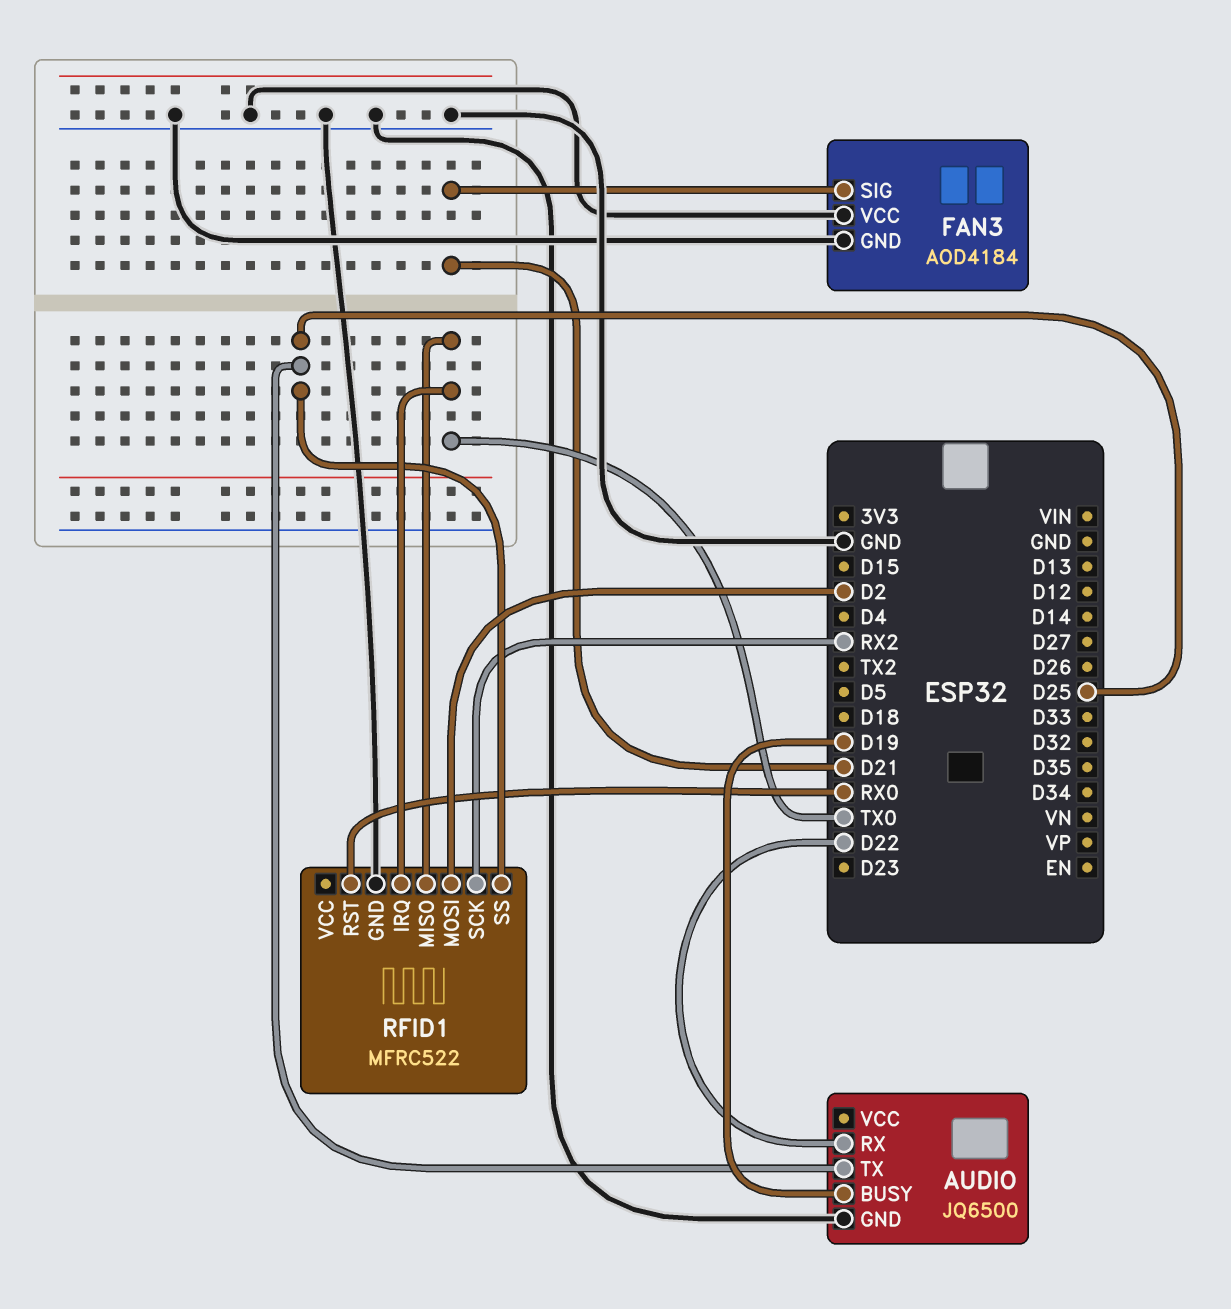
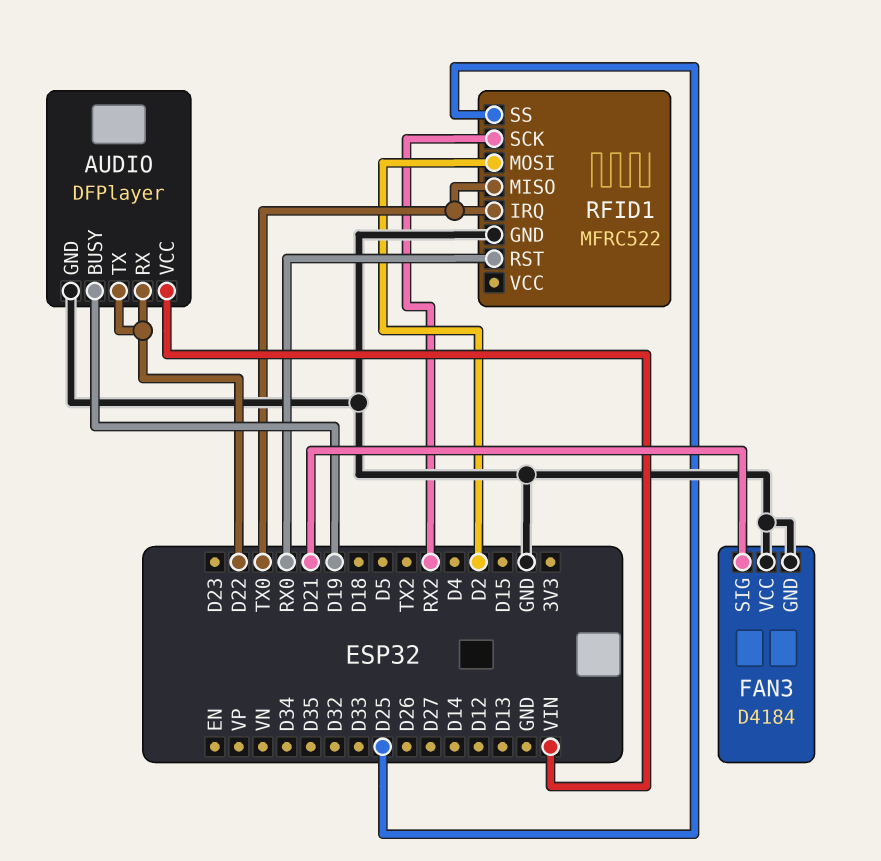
AUDIO: JQ6500 -> DFPlayer
AUDIO pin TX: D25 -> D22
AUDIO pin VCC: none -> VIN
FAN3: AOD4184 -> D4184

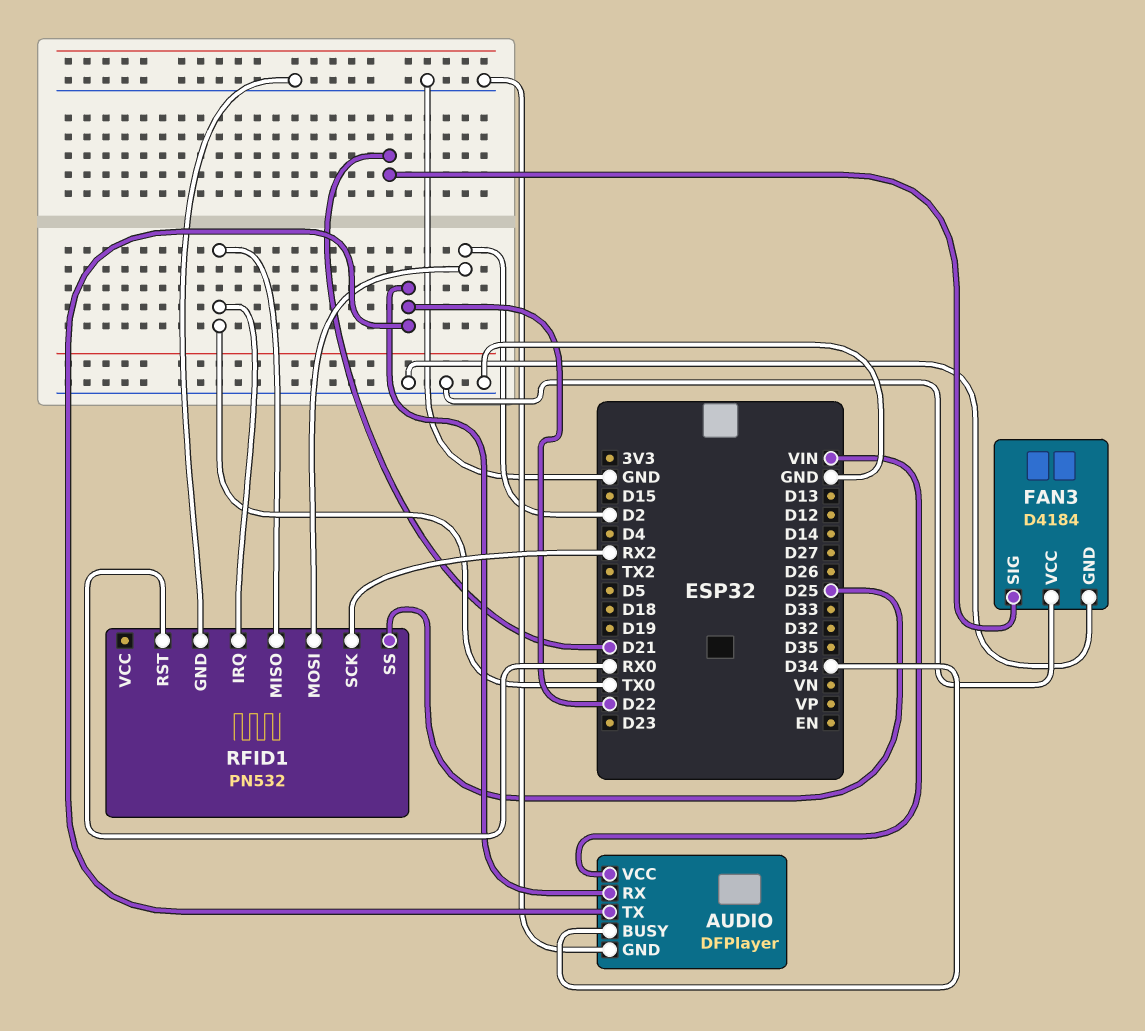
AUDIO pin BUSY: D19 -> D34
RFID1: MFRC522 -> PN532

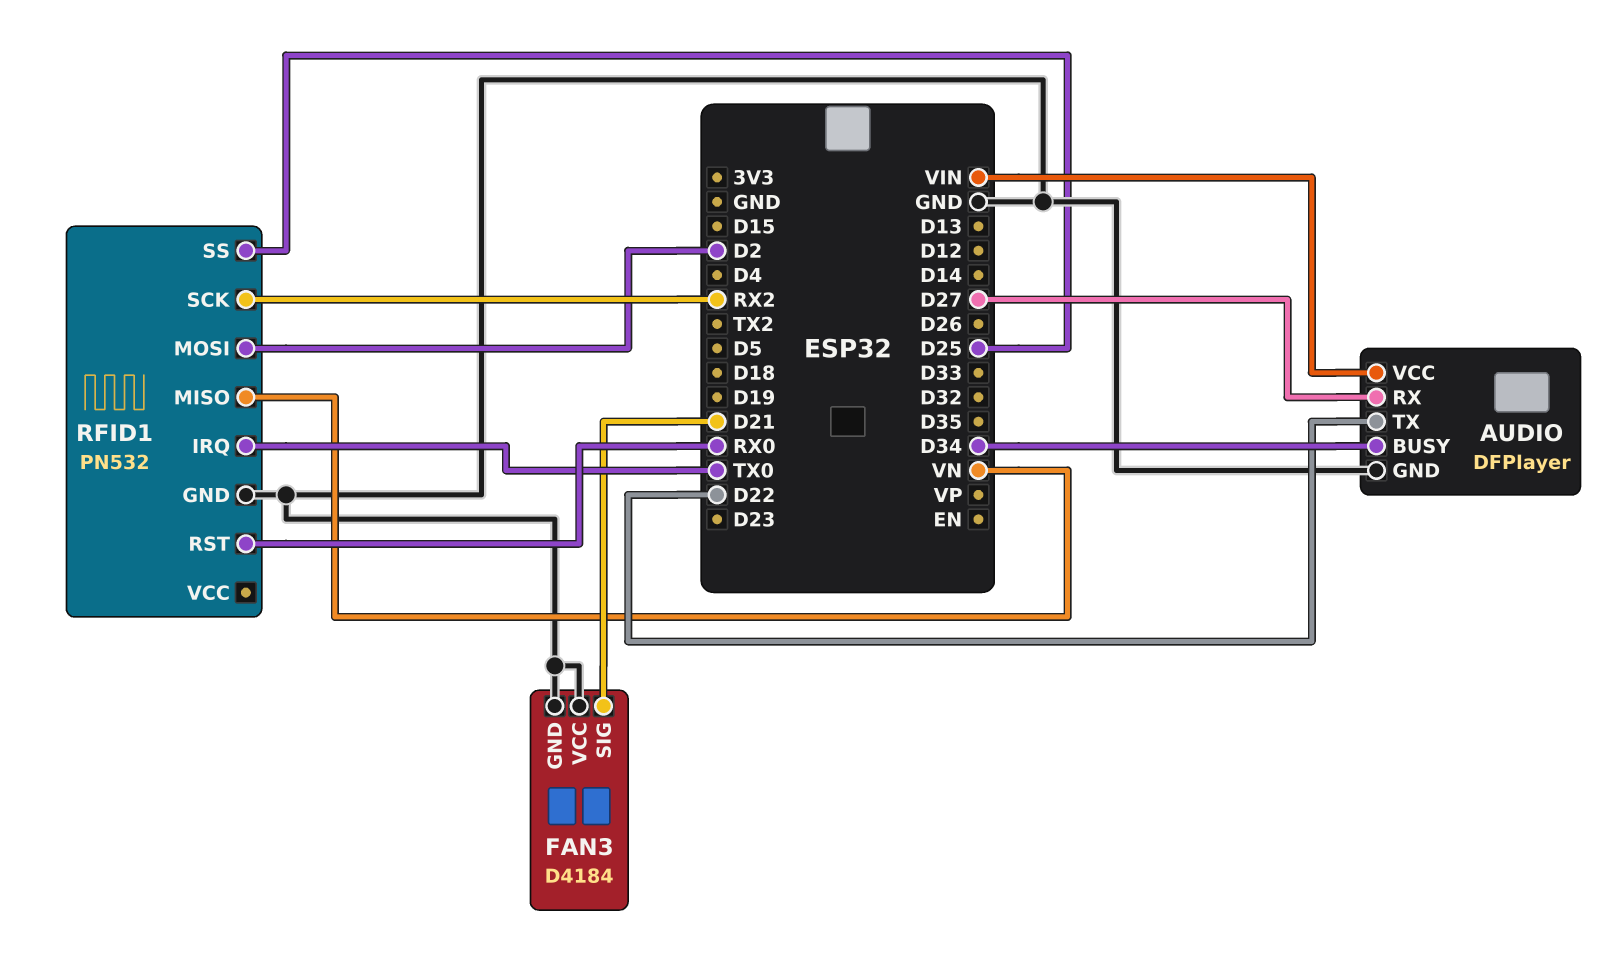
AUDIO pin RX: D22 -> D27
RFID1 pin MISO: TX0 -> VN

